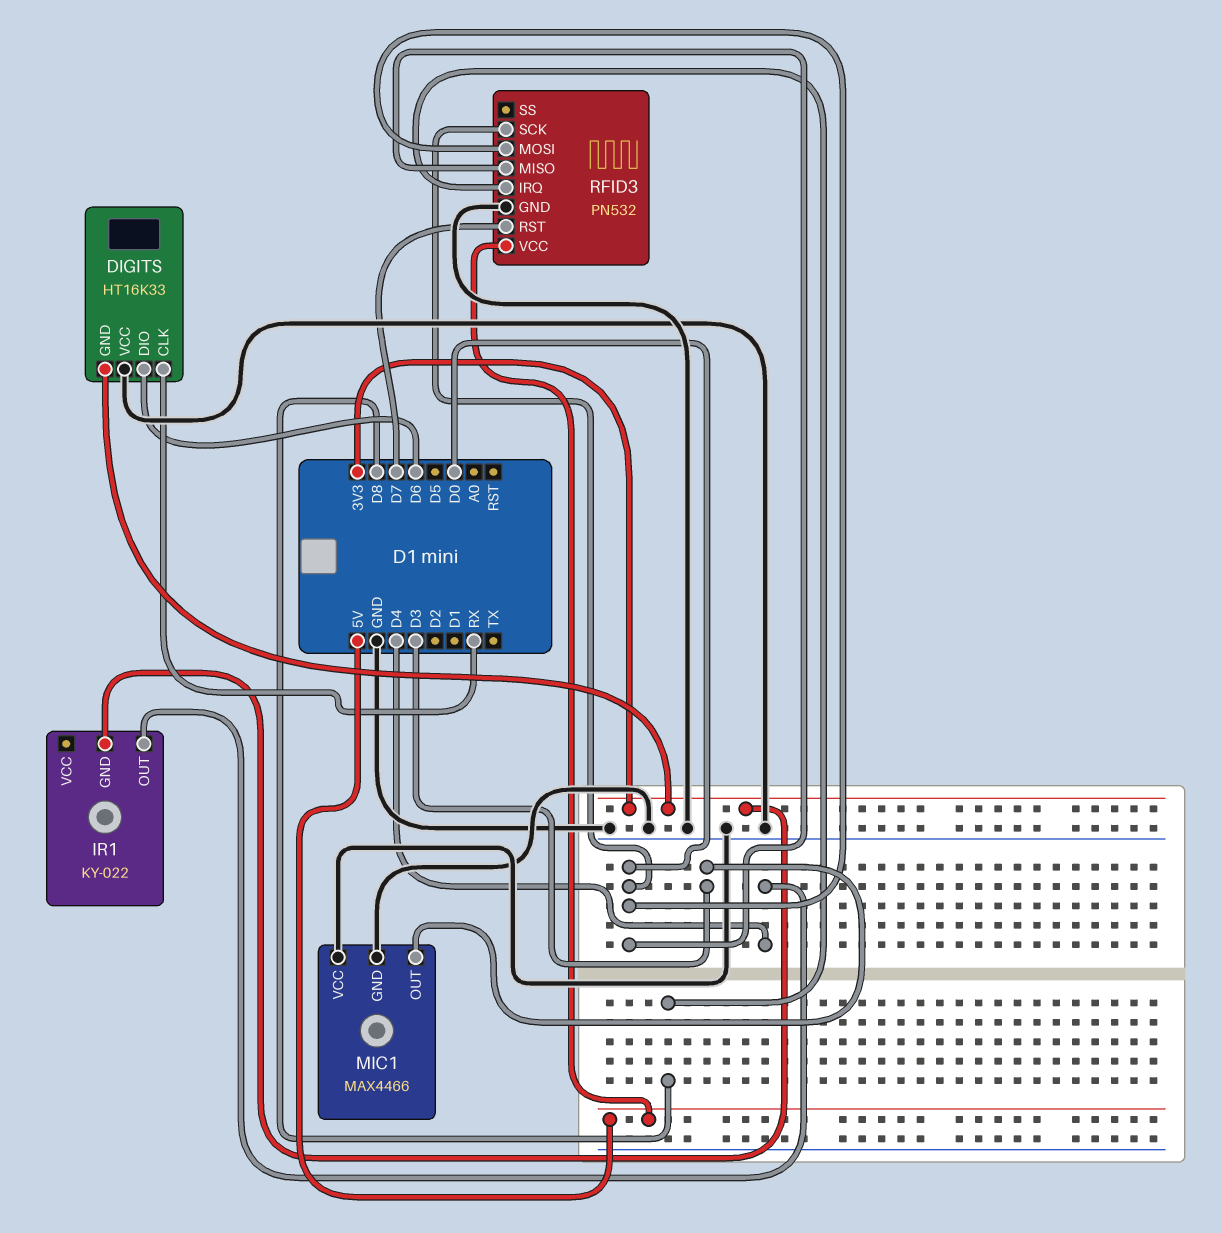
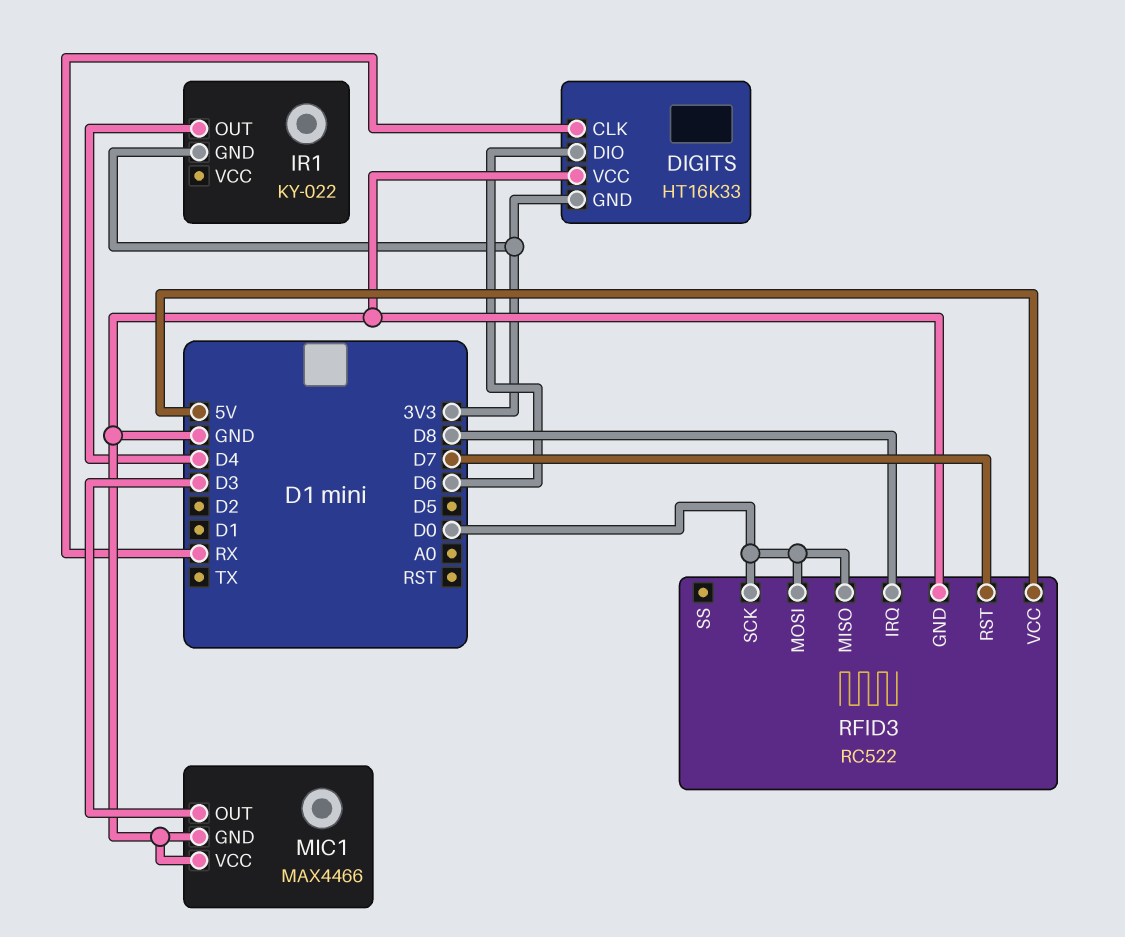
RFID3: PN532 -> RC522

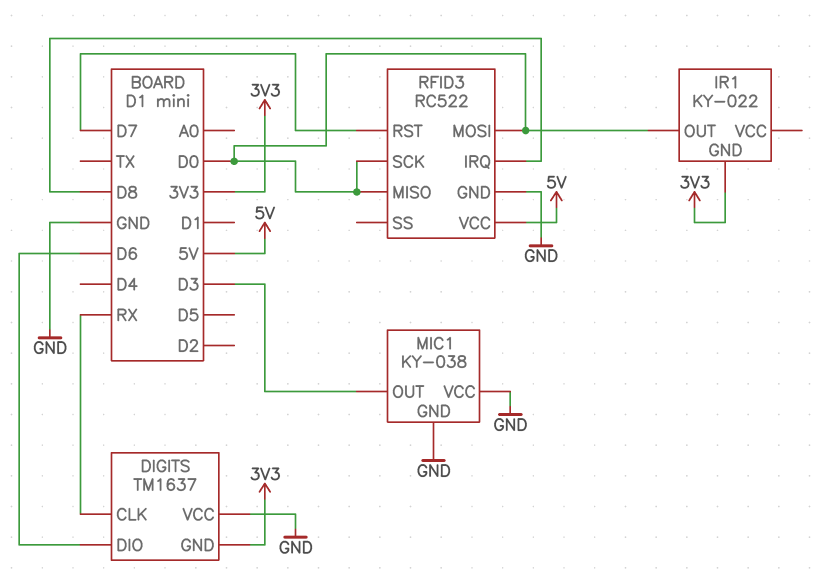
DIGITS: HT16K33 -> TM1637
IR1 pin OUT: D4 -> D0
MIC1: MAX4466 -> KY-038

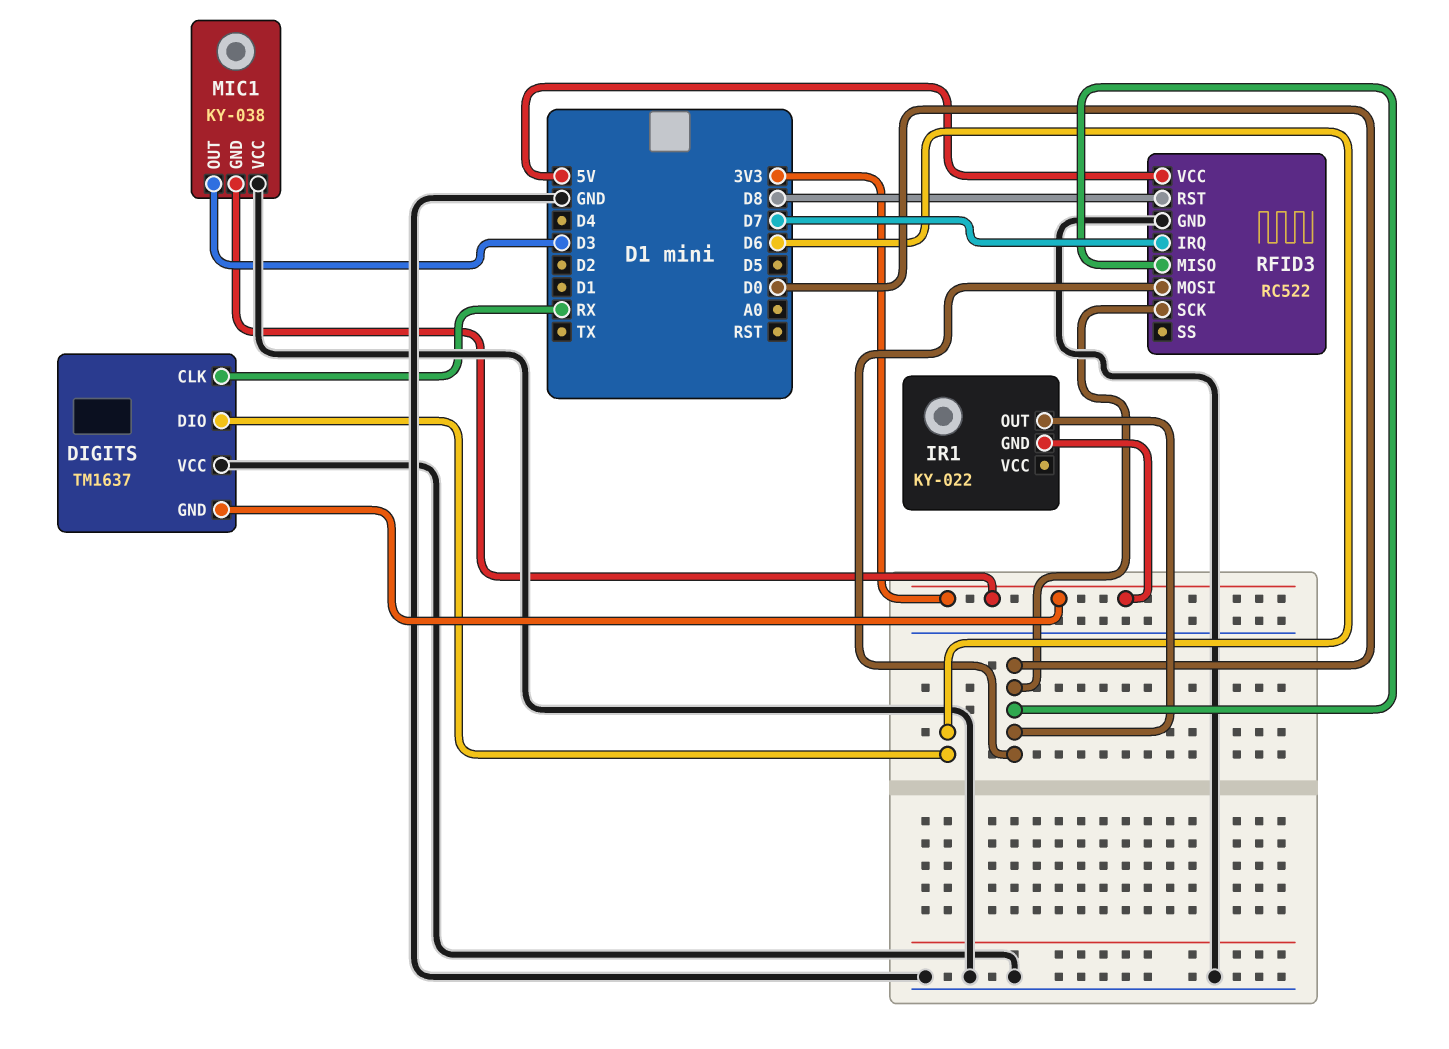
MIC1 pin GND: GND -> 3V3
RFID3 pin IRQ: D8 -> D7
RFID3 pin RST: D7 -> D8

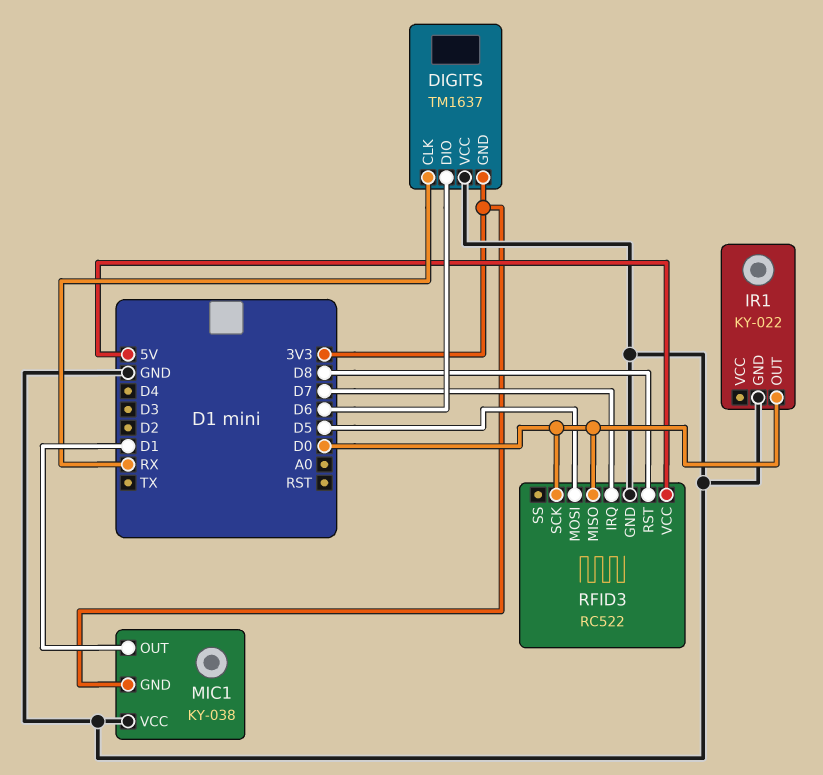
IR1 pin GND: 3V3 -> GND
MIC1 pin OUT: D3 -> D1
RFID3 pin MOSI: D0 -> D5

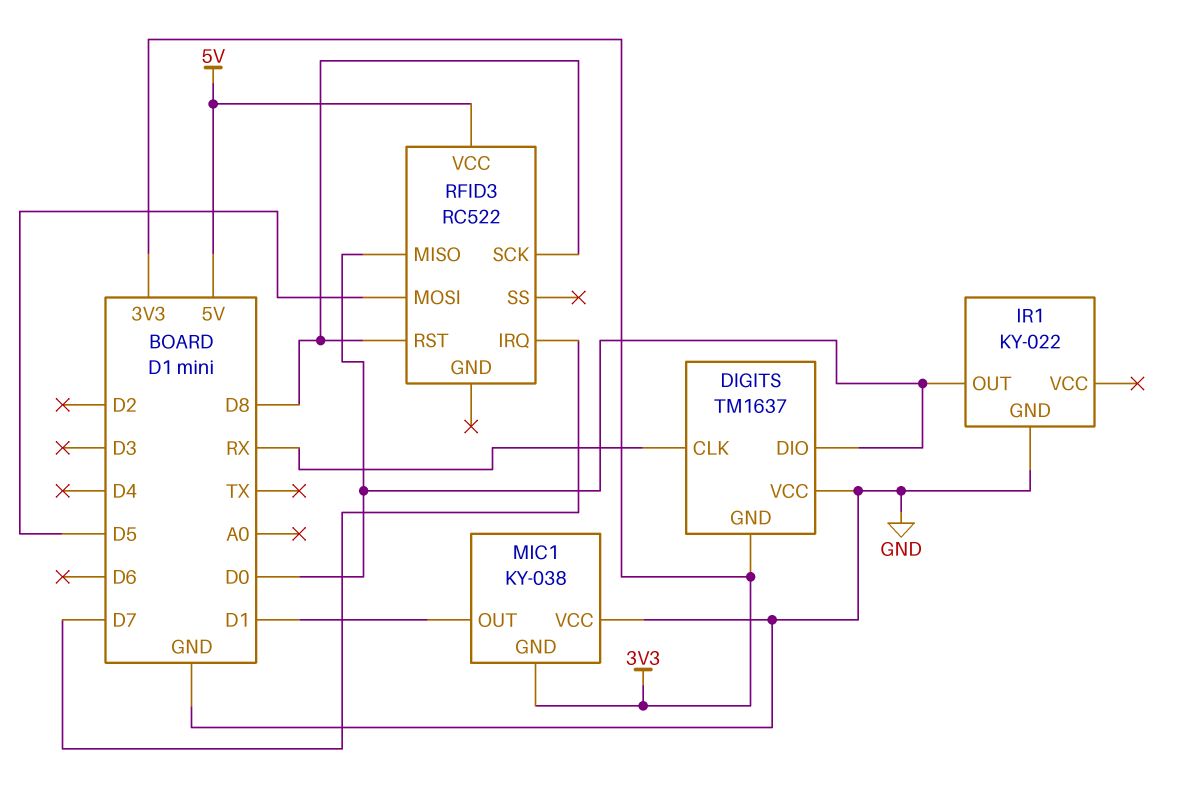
DIGITS pin DIO: D6 -> D0
RFID3 pin GND: GND -> none
RFID3 pin SCK: D0 -> D8

